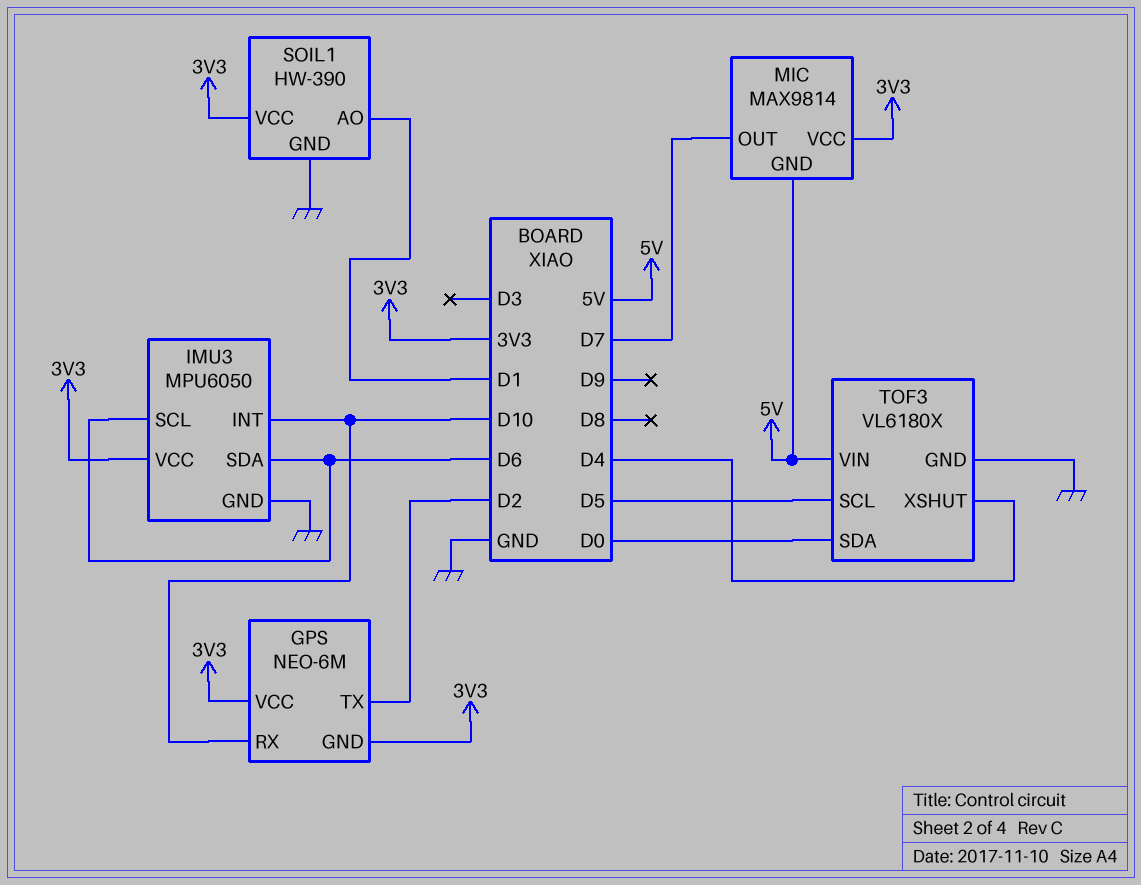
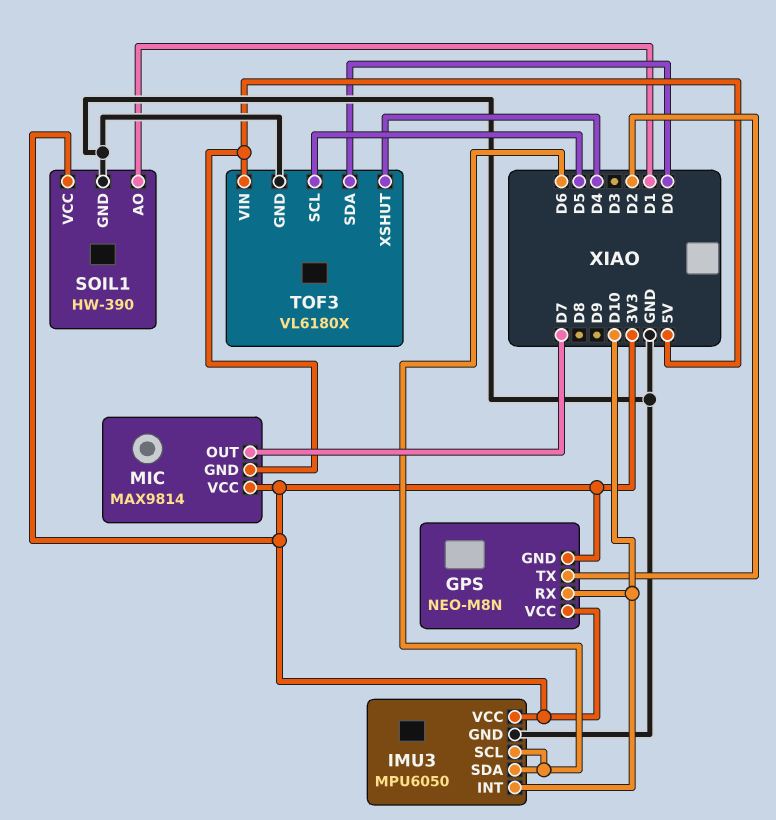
GPS: NEO-6M -> NEO-M8N

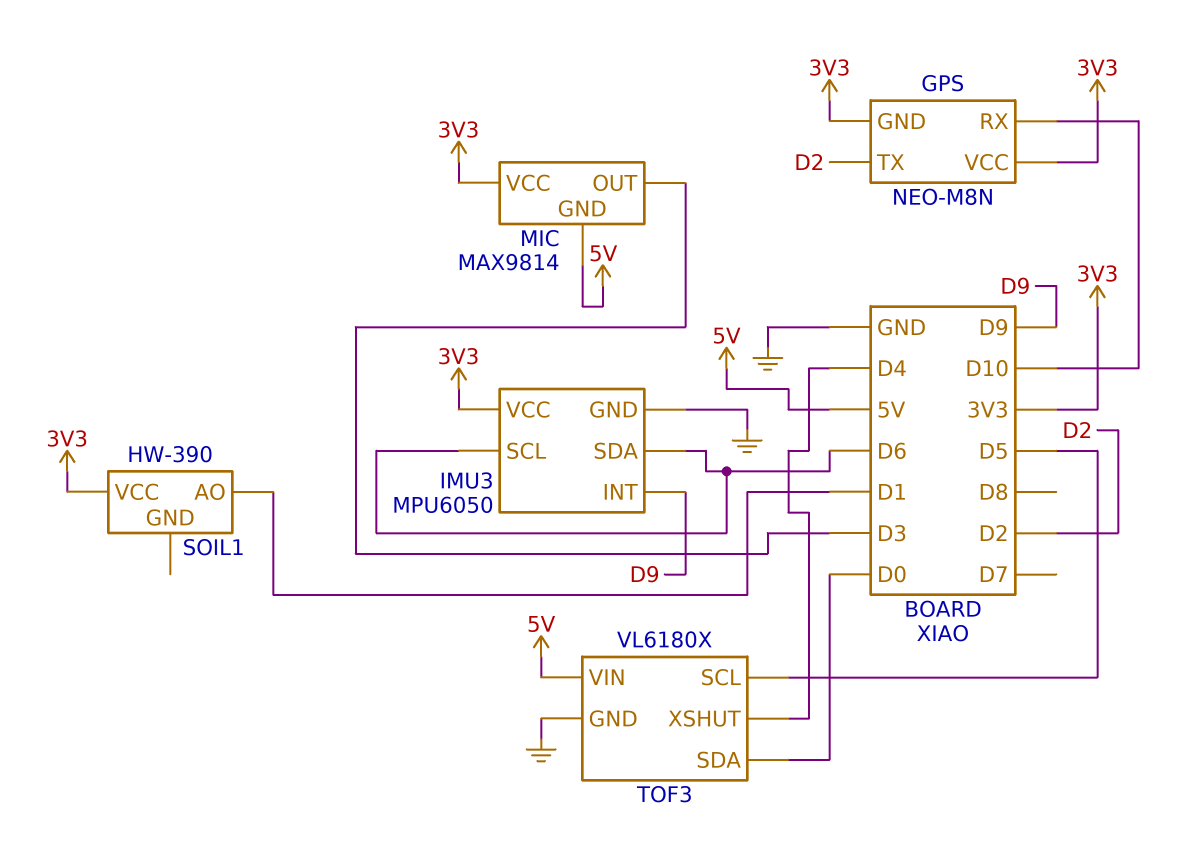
IMU3 pin INT: D10 -> D9
MIC pin OUT: D7 -> D3
SOIL1 pin GND: GND -> none

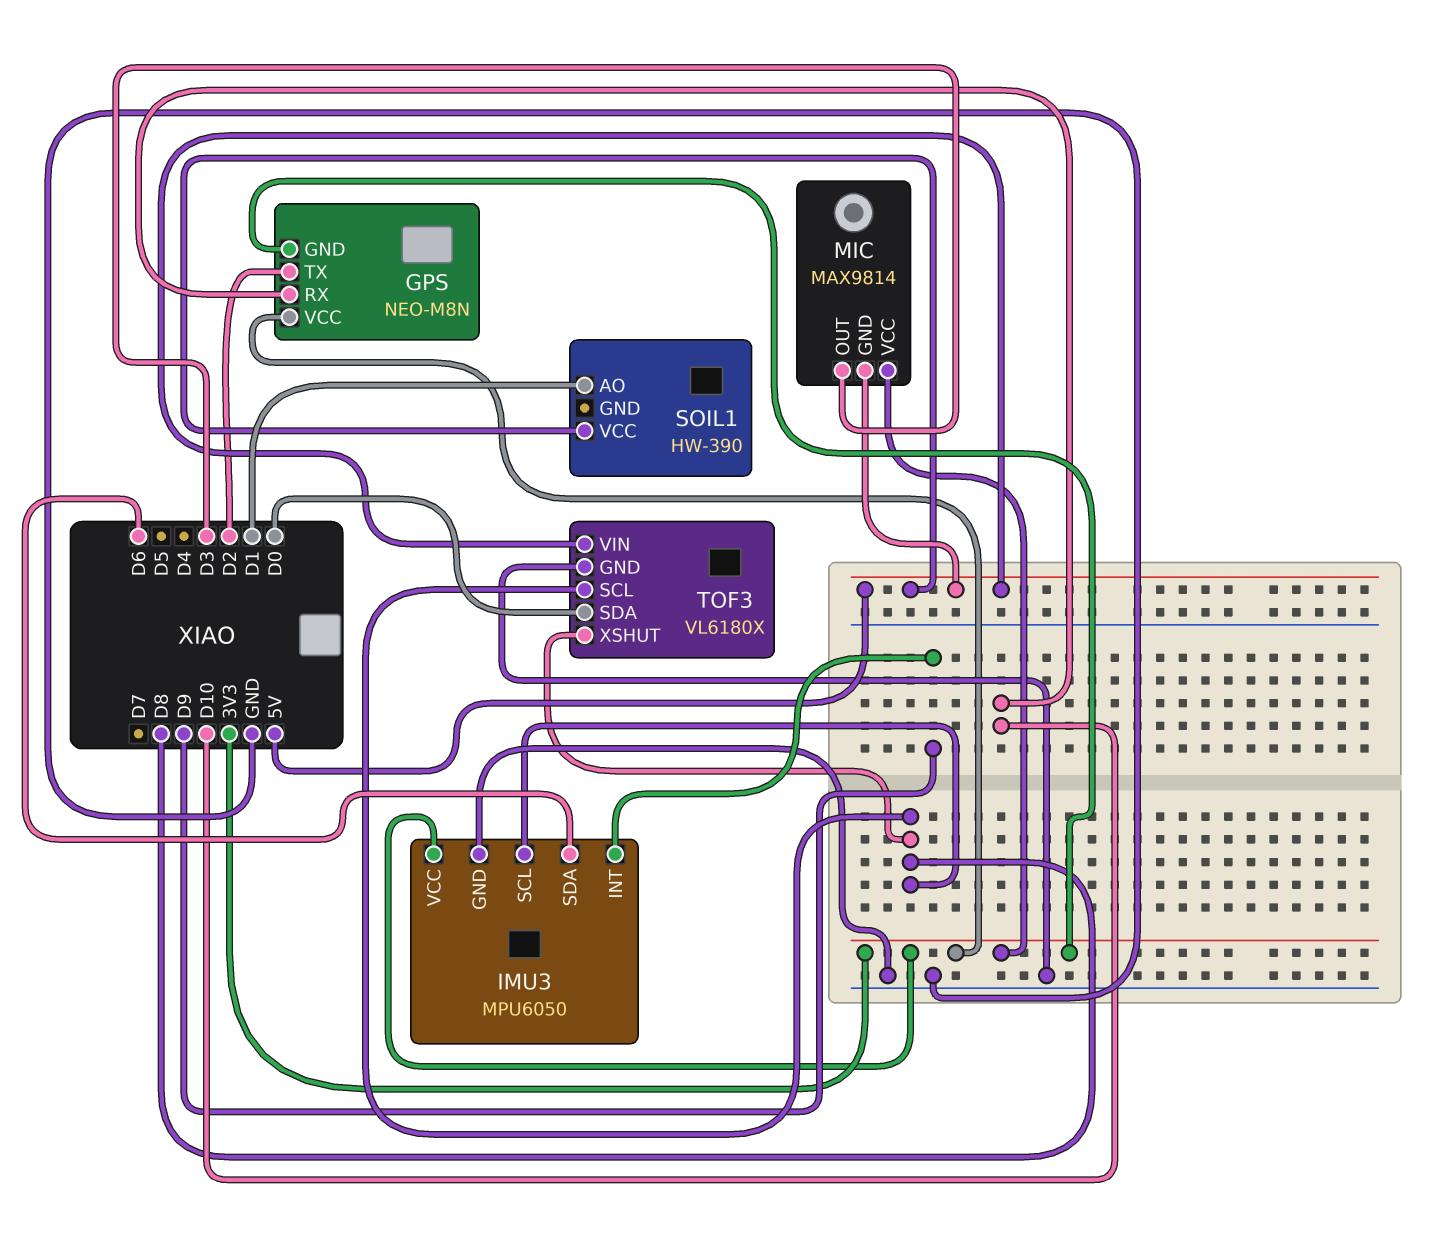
IMU3 pin SCL: D6 -> D8
SOIL1 pin VCC: 3V3 -> 5V
TOF3 pin SCL: D5 -> D8
TOF3 pin XSHUT: D4 -> D8

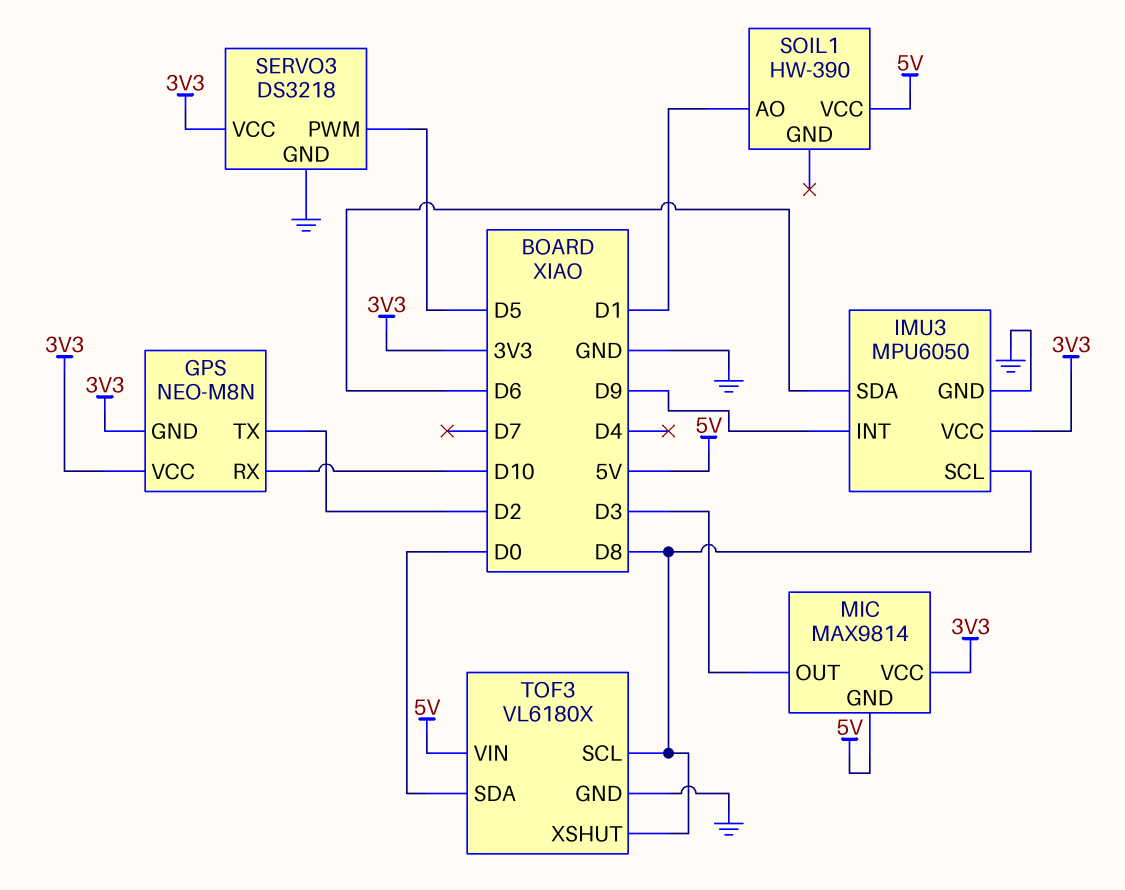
SERVO3: none -> DS3218
SERVO3 pin GND: none -> GND
SERVO3 pin PWM: none -> D5
SERVO3 pin VCC: none -> 3V3

